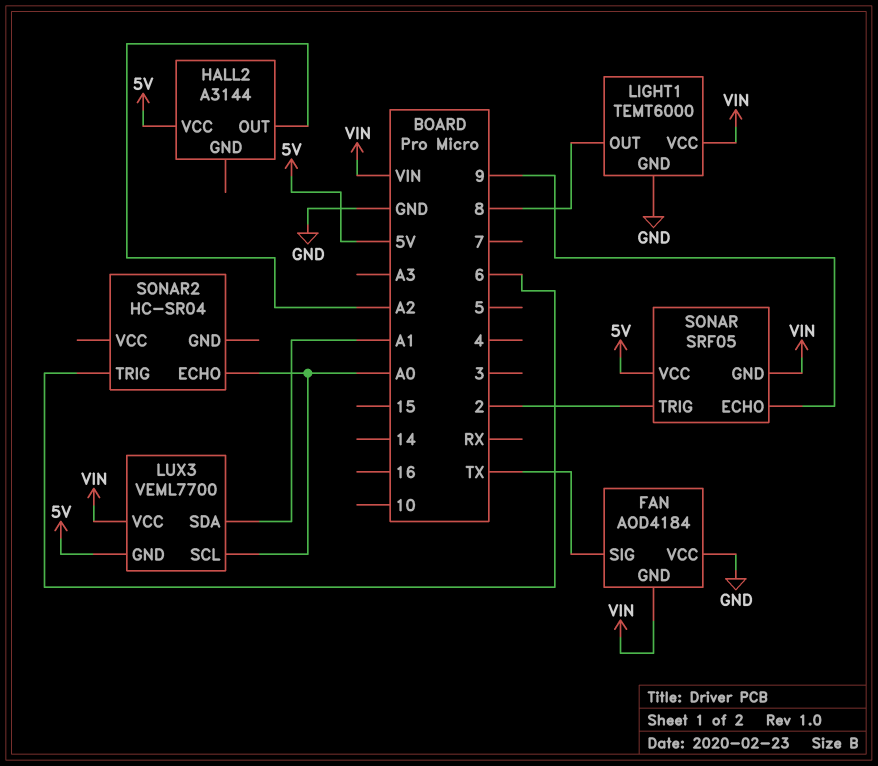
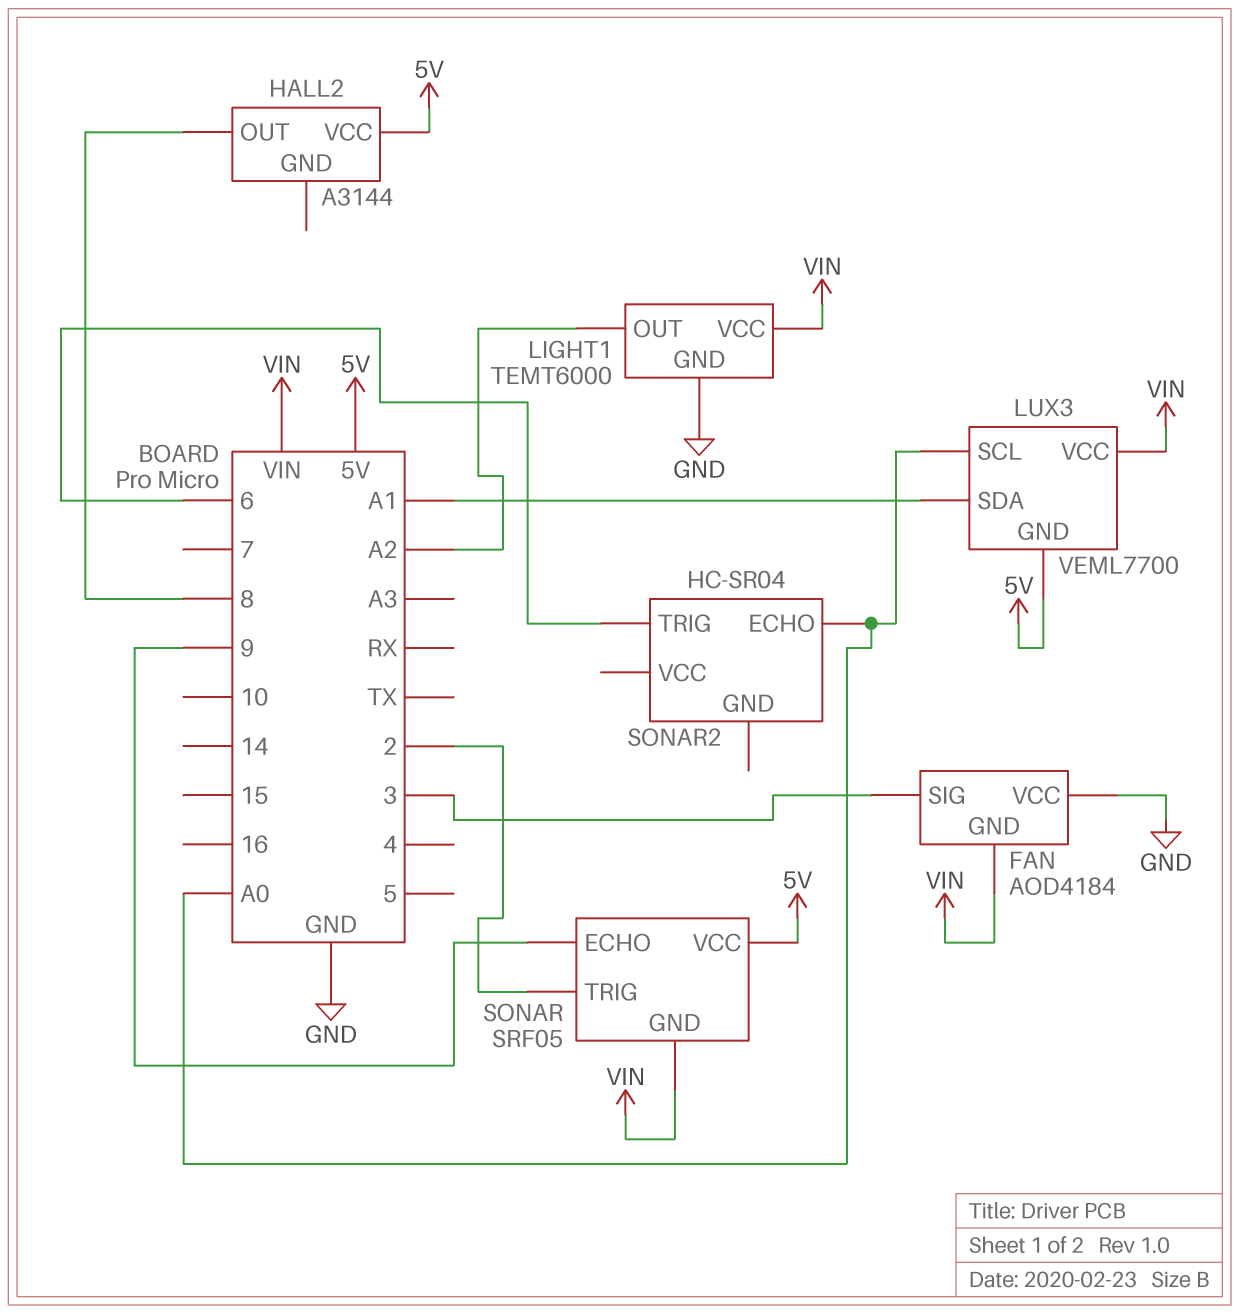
FAN pin SIG: TX -> 3
HALL2 pin OUT: A2 -> 8
LIGHT1 pin OUT: 8 -> A2

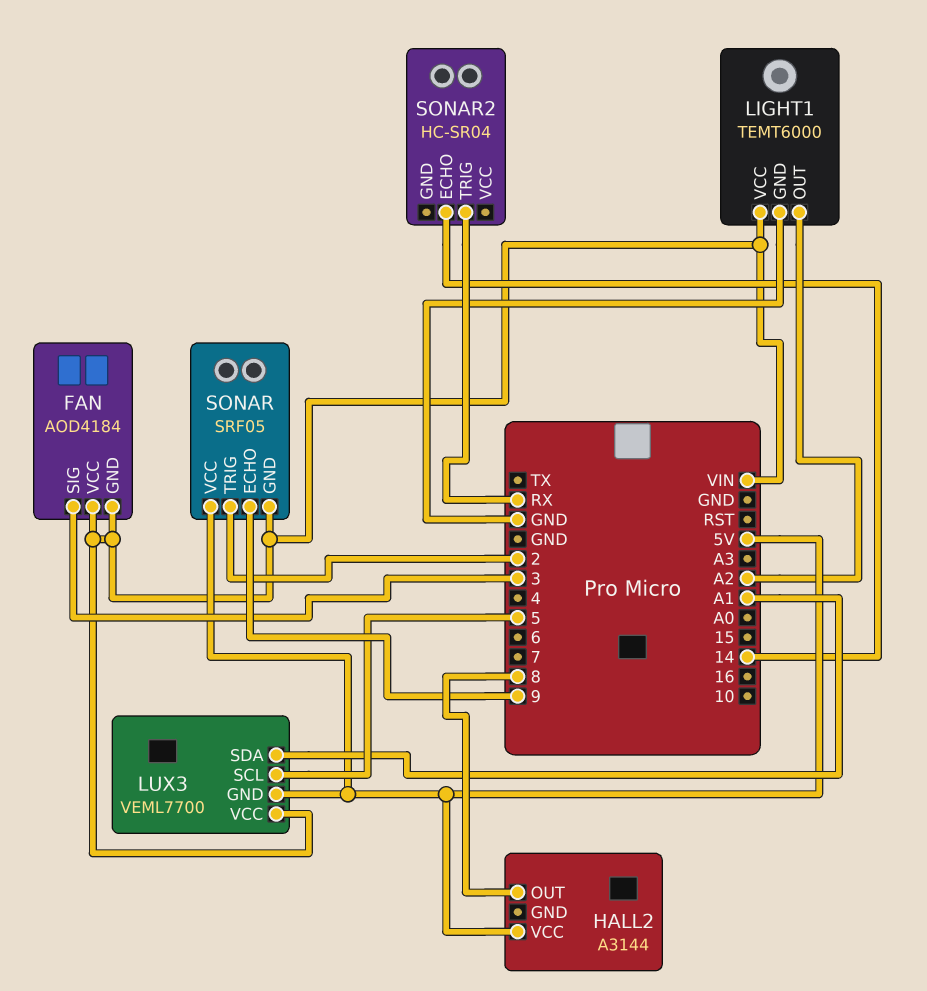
FAN pin VCC: GND -> VIN
LUX3 pin SCL: A0 -> 5
SONAR2 pin ECHO: A0 -> 14
SONAR2 pin TRIG: 6 -> RX

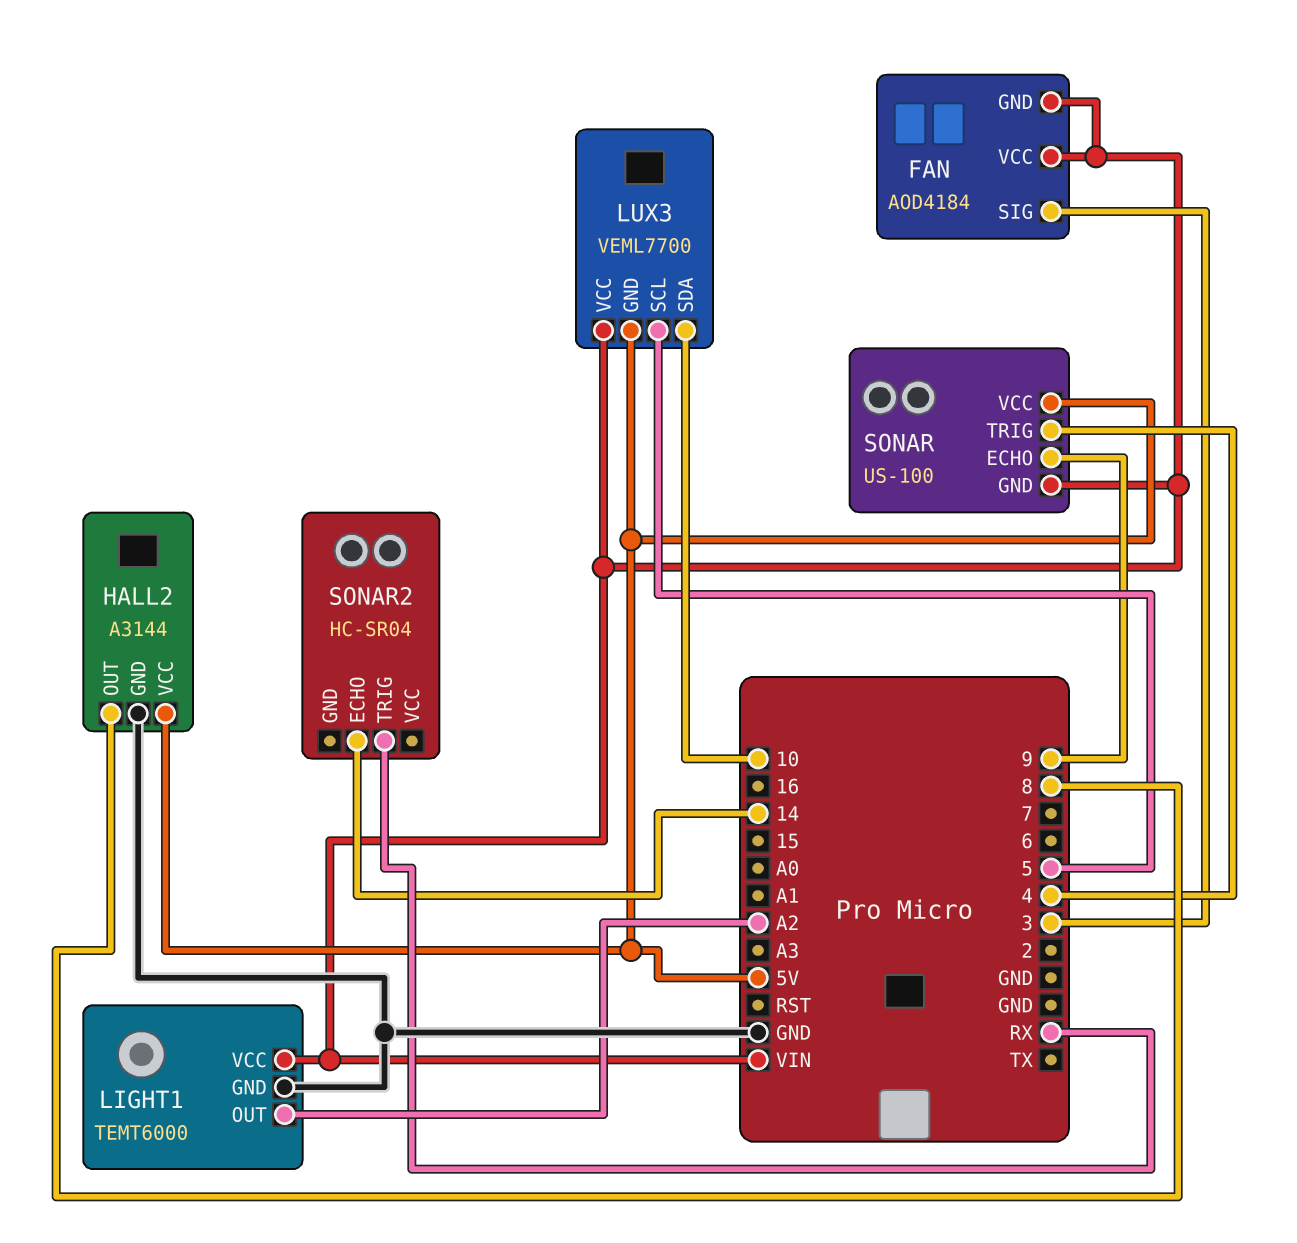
HALL2 pin GND: none -> GND
LUX3 pin SDA: A1 -> 10
SONAR: SRF05 -> US-100
SONAR pin TRIG: 2 -> 4

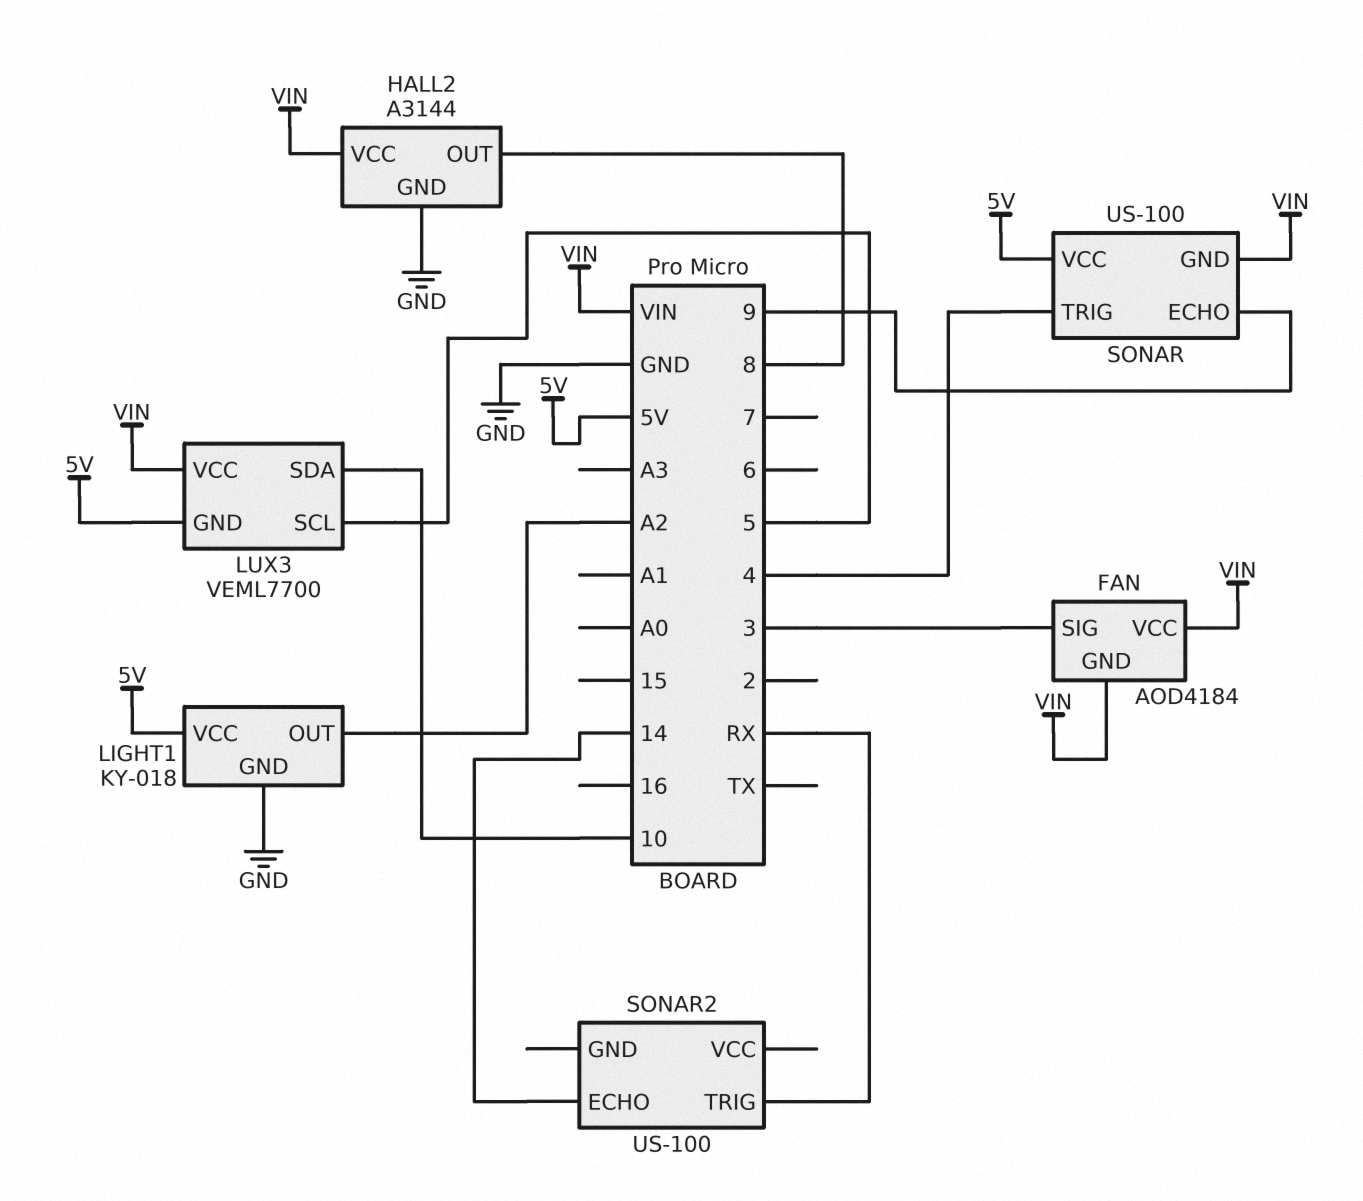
HALL2 pin VCC: 5V -> VIN
LIGHT1: TEMT6000 -> KY-018
LIGHT1 pin VCC: VIN -> 5V
SONAR2: HC-SR04 -> US-100

